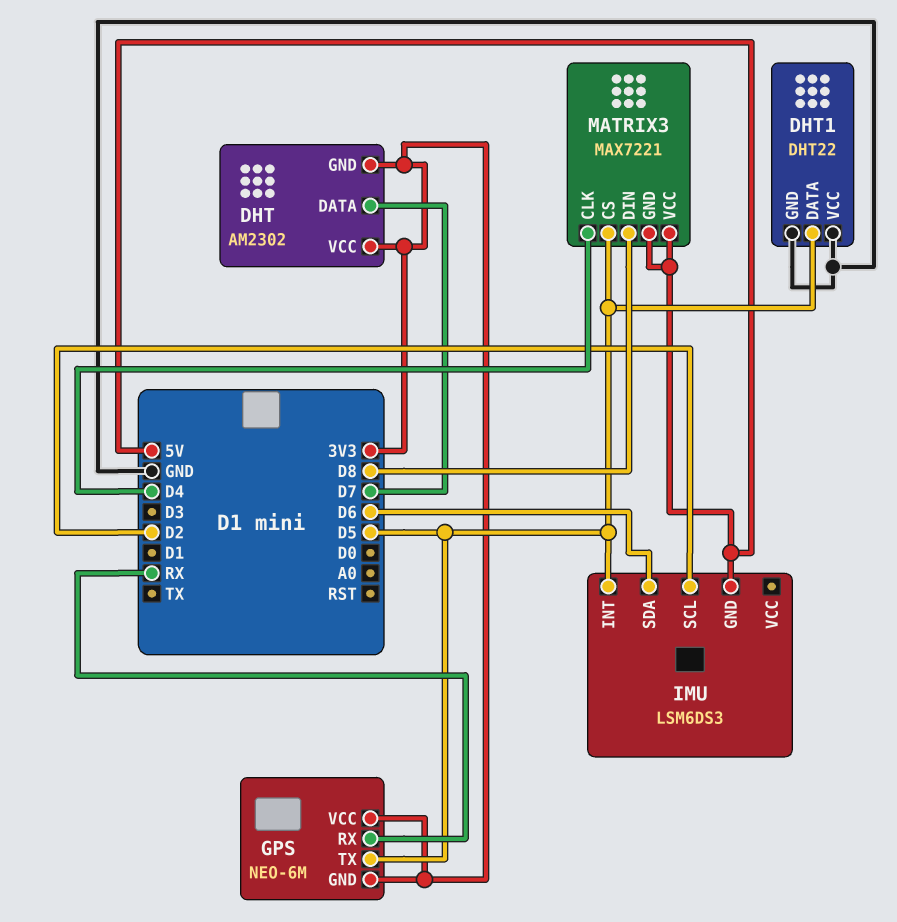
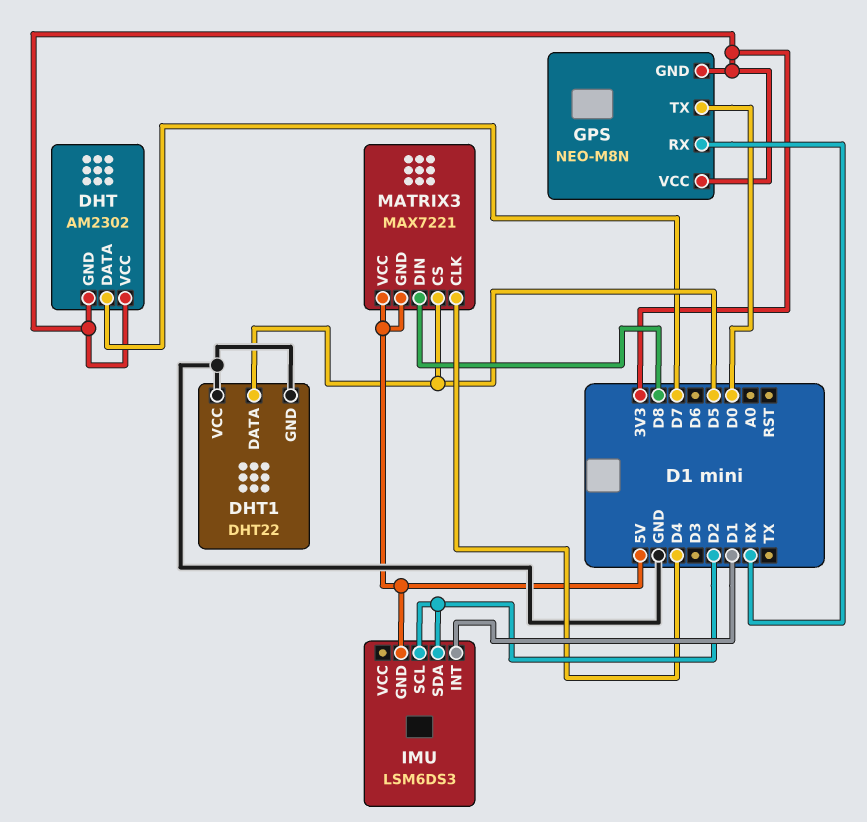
GPS: NEO-6M -> NEO-M8N
GPS pin TX: D5 -> D0
IMU pin INT: D5 -> D1
IMU pin SDA: D6 -> D2

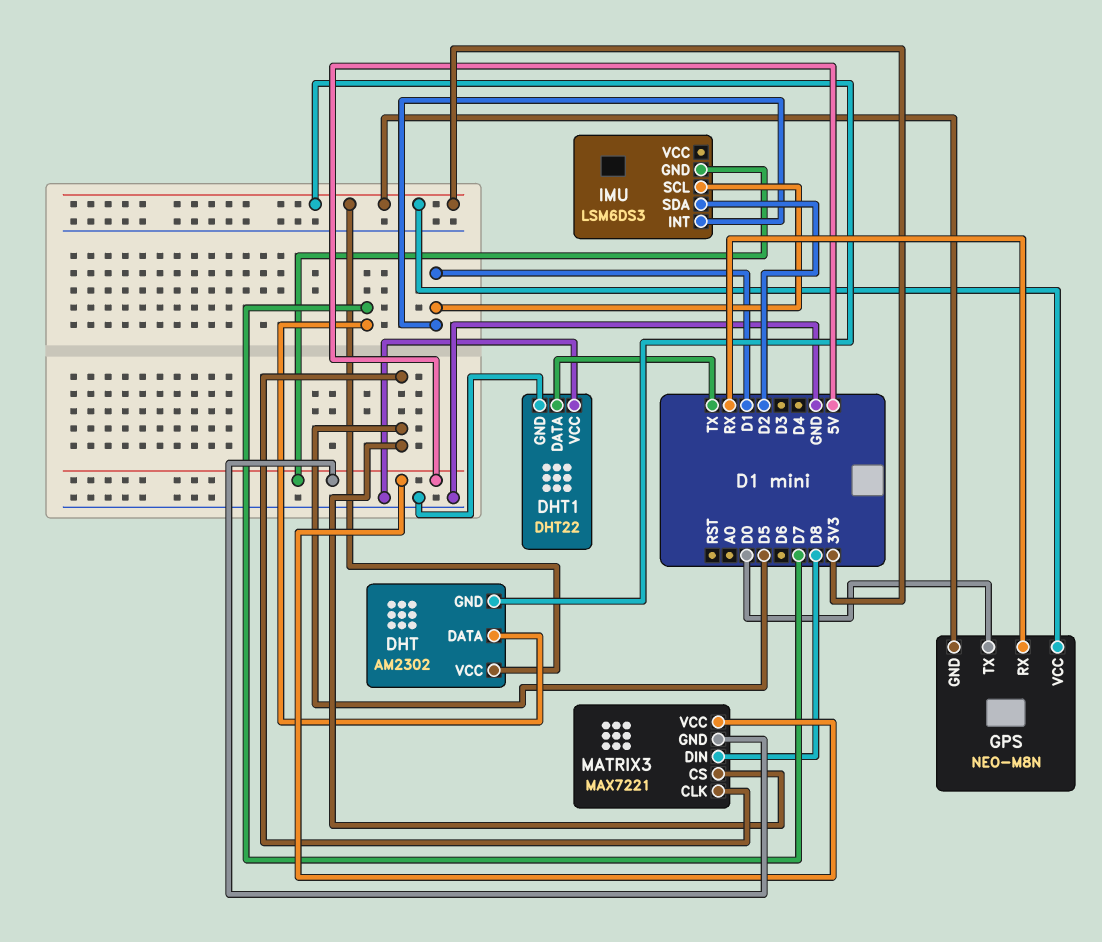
DHT1 pin DATA: D5 -> TX
IMU pin SCL: D2 -> D1
MATRIX3 pin CLK: D4 -> D5

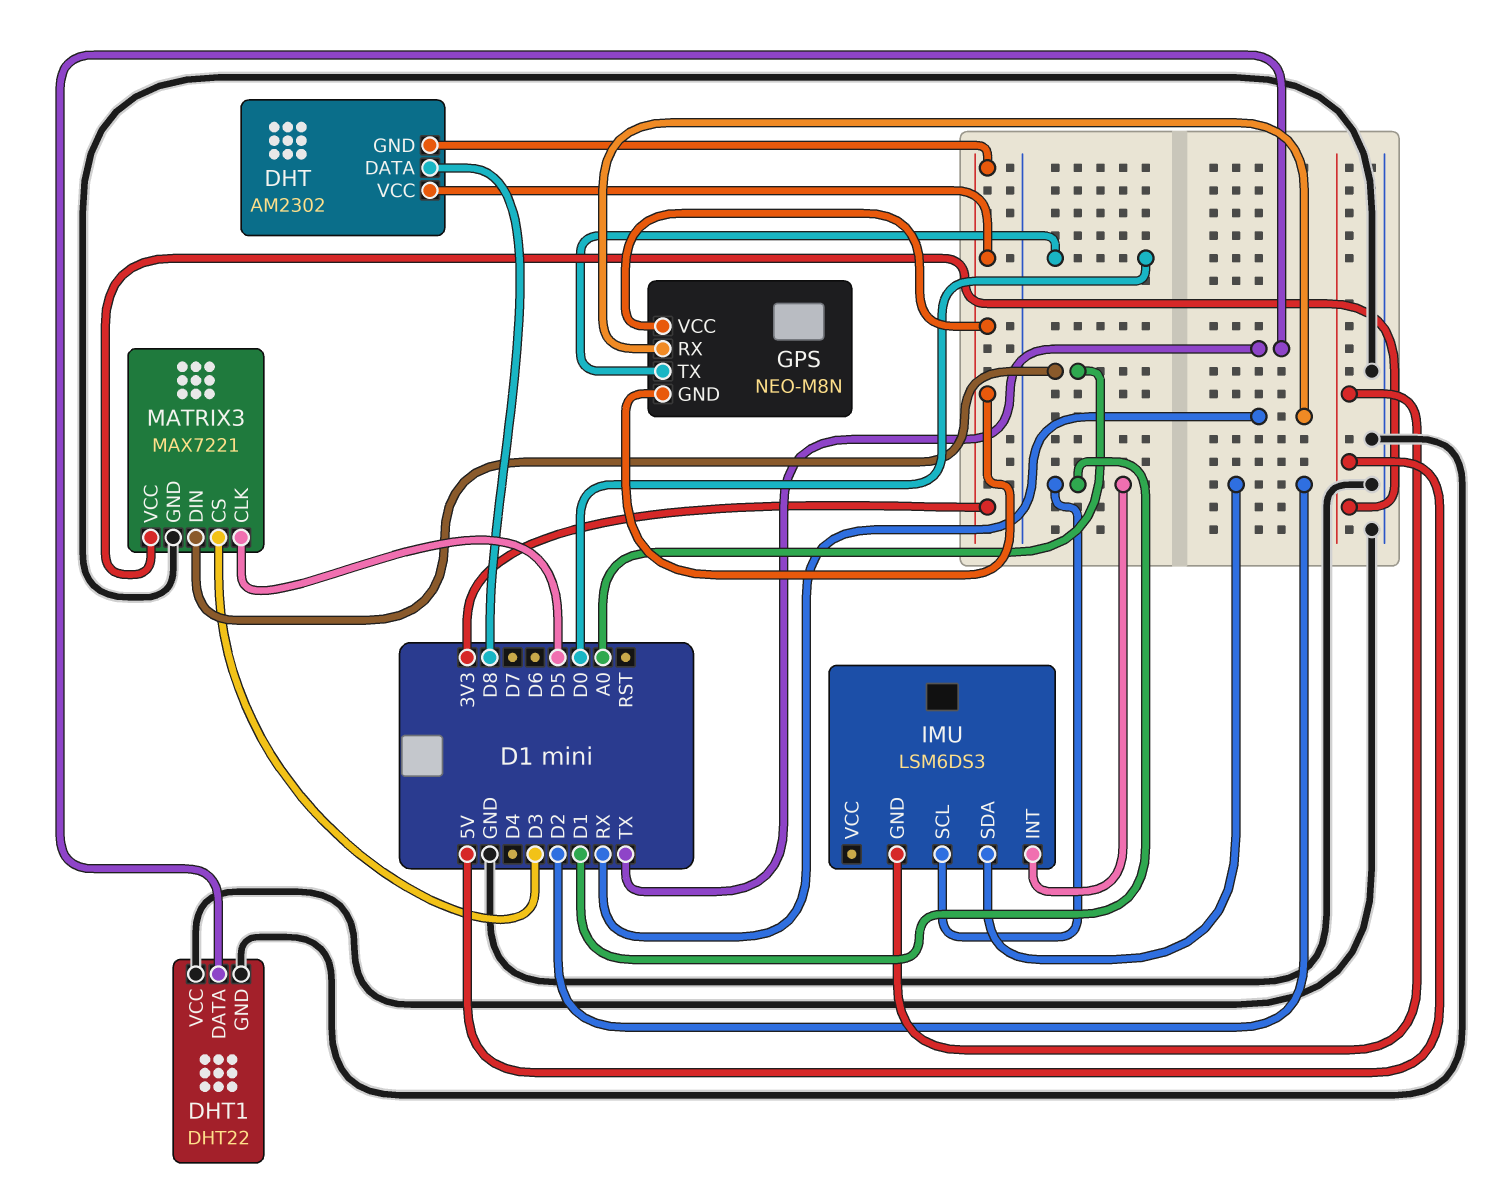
DHT pin DATA: D7 -> D8
MATRIX3 pin CS: D5 -> D3
MATRIX3 pin DIN: D8 -> A0
MATRIX3 pin GND: 5V -> GND

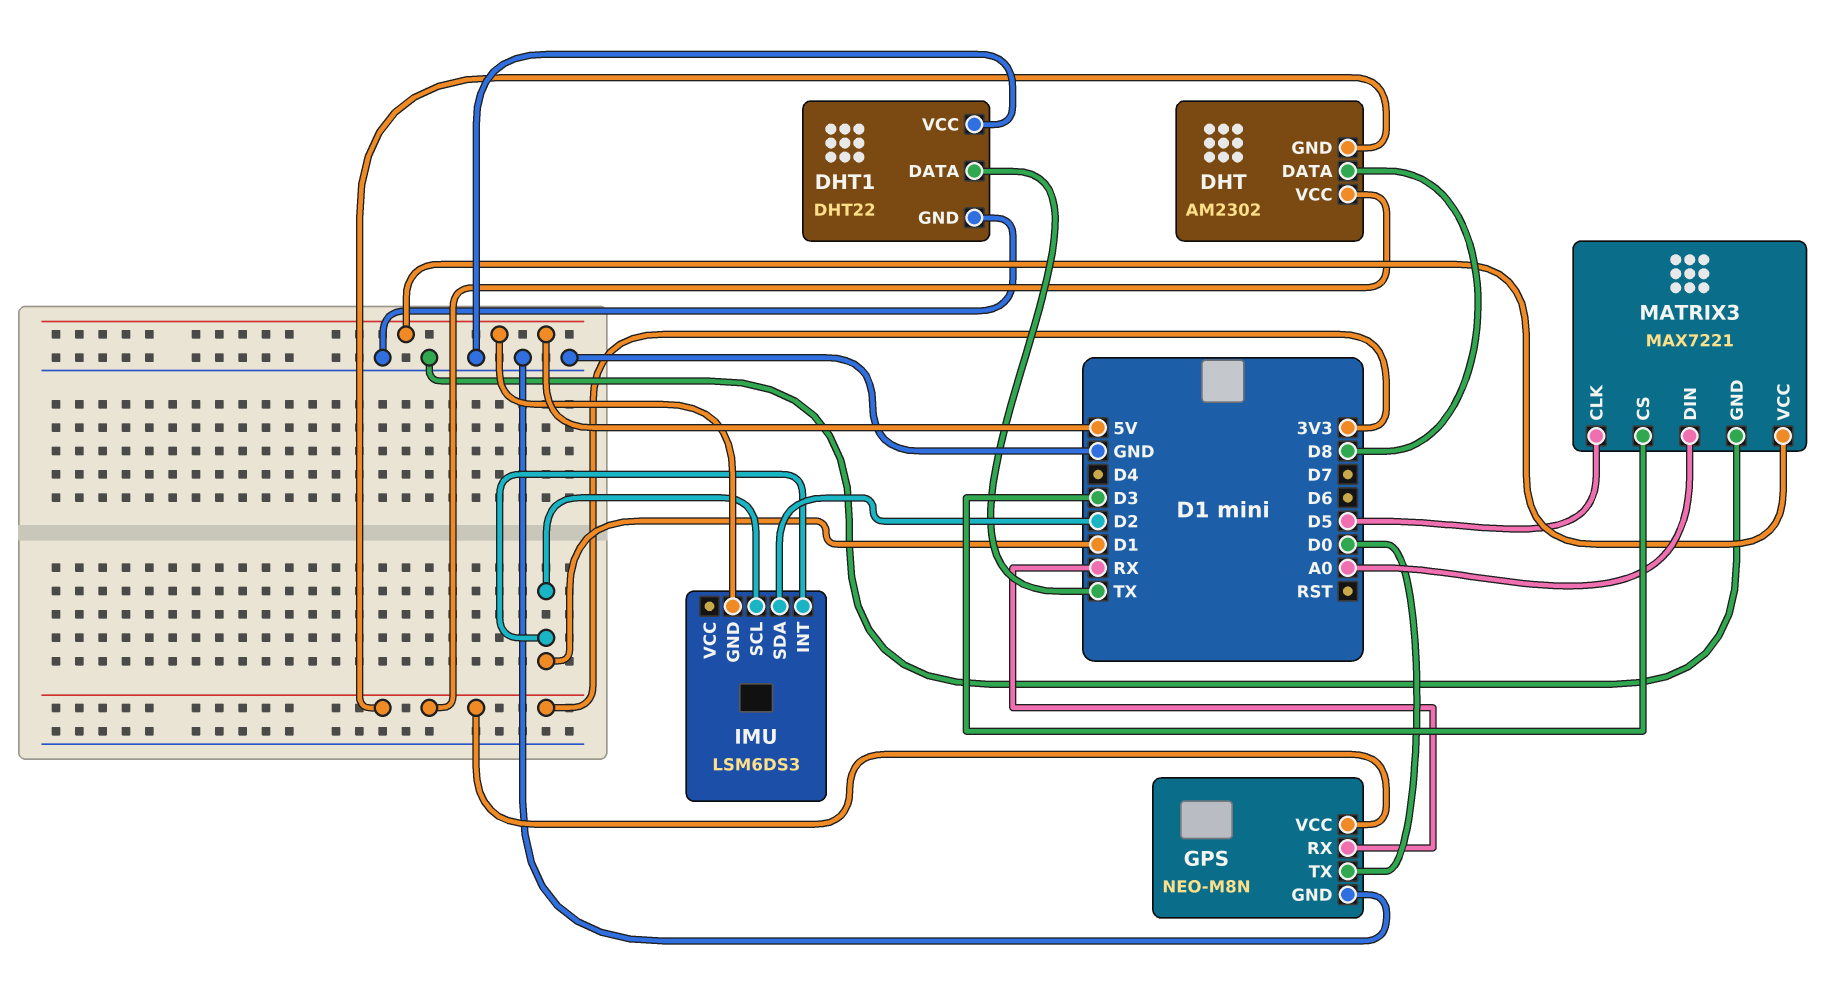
GPS pin GND: 3V3 -> GND

